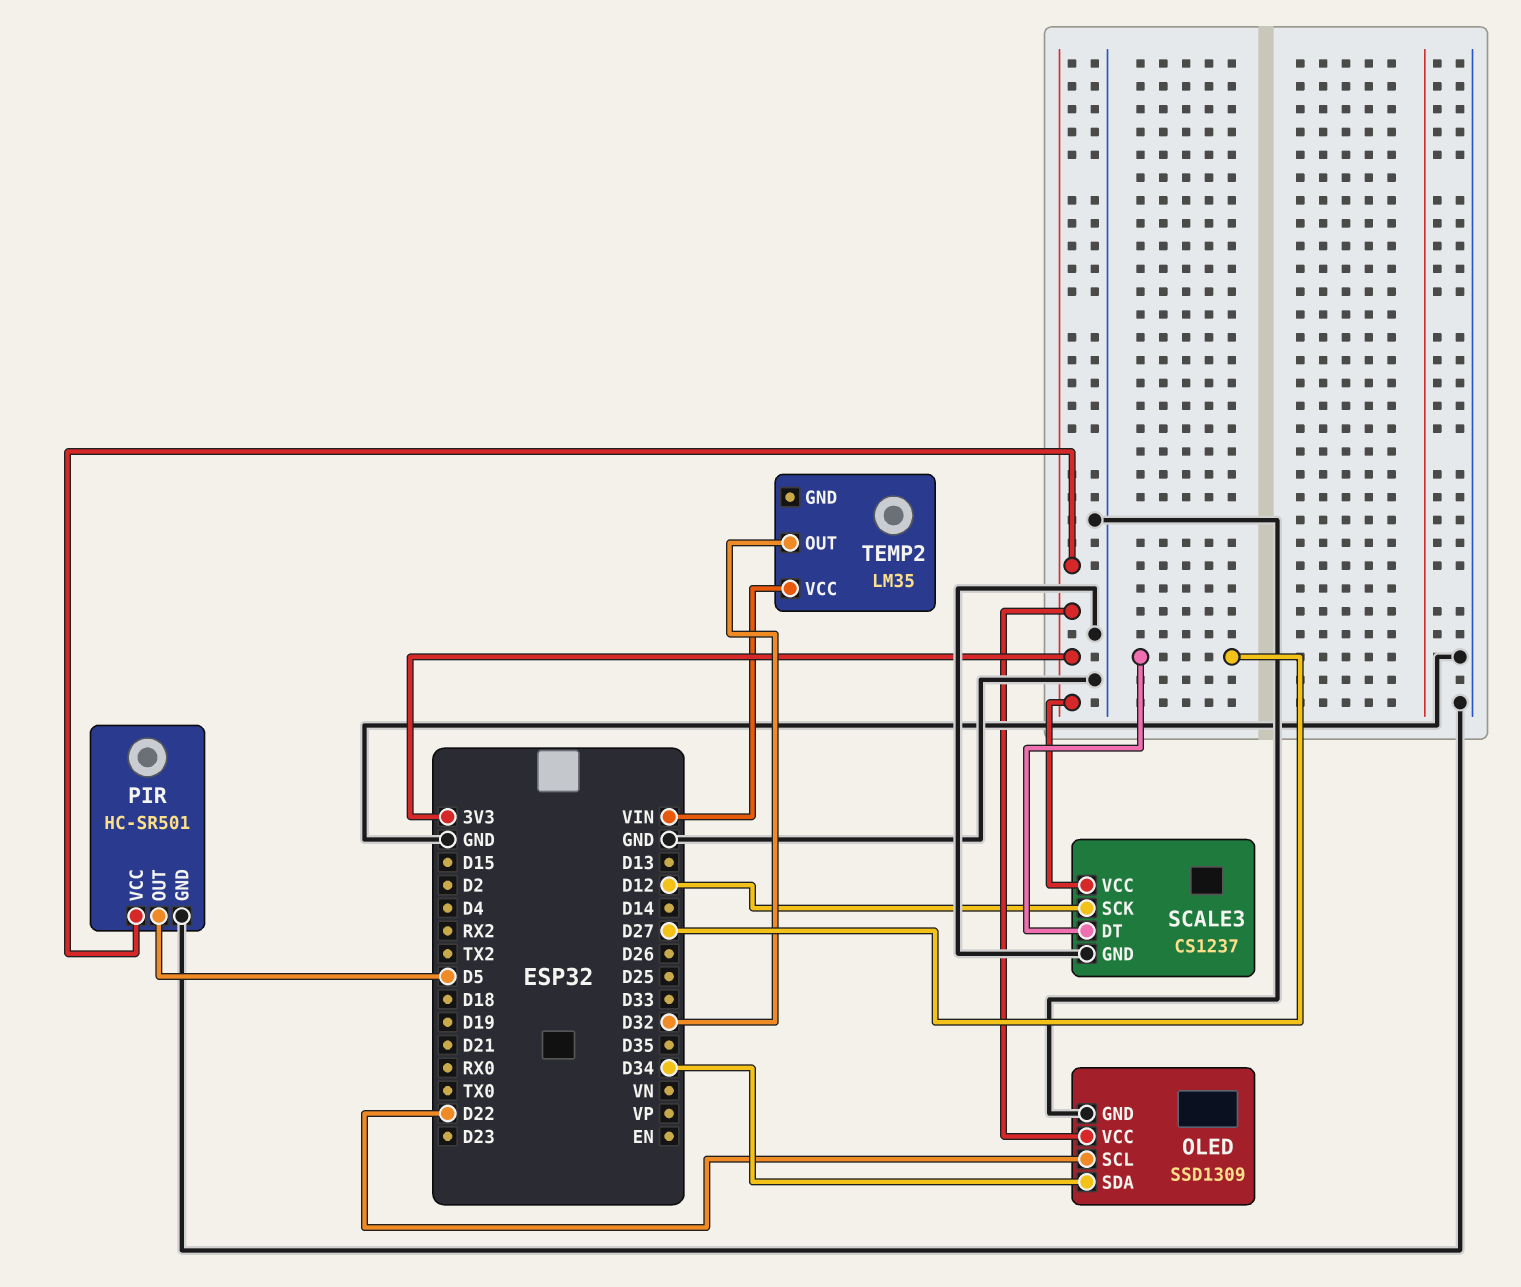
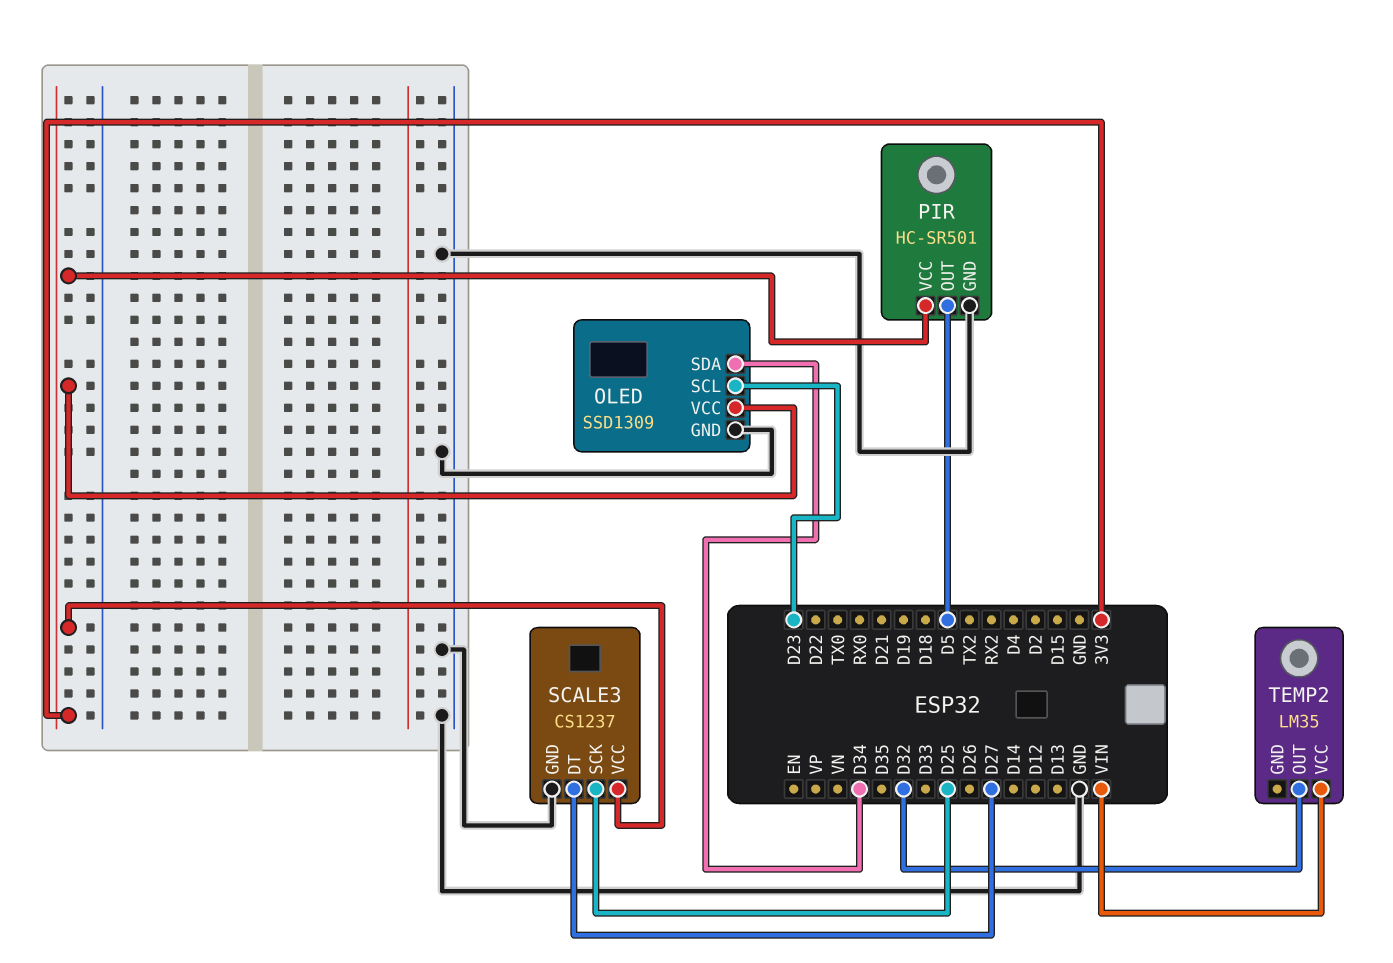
OLED pin SCL: D22 -> D23
SCALE3 pin SCK: D12 -> D25

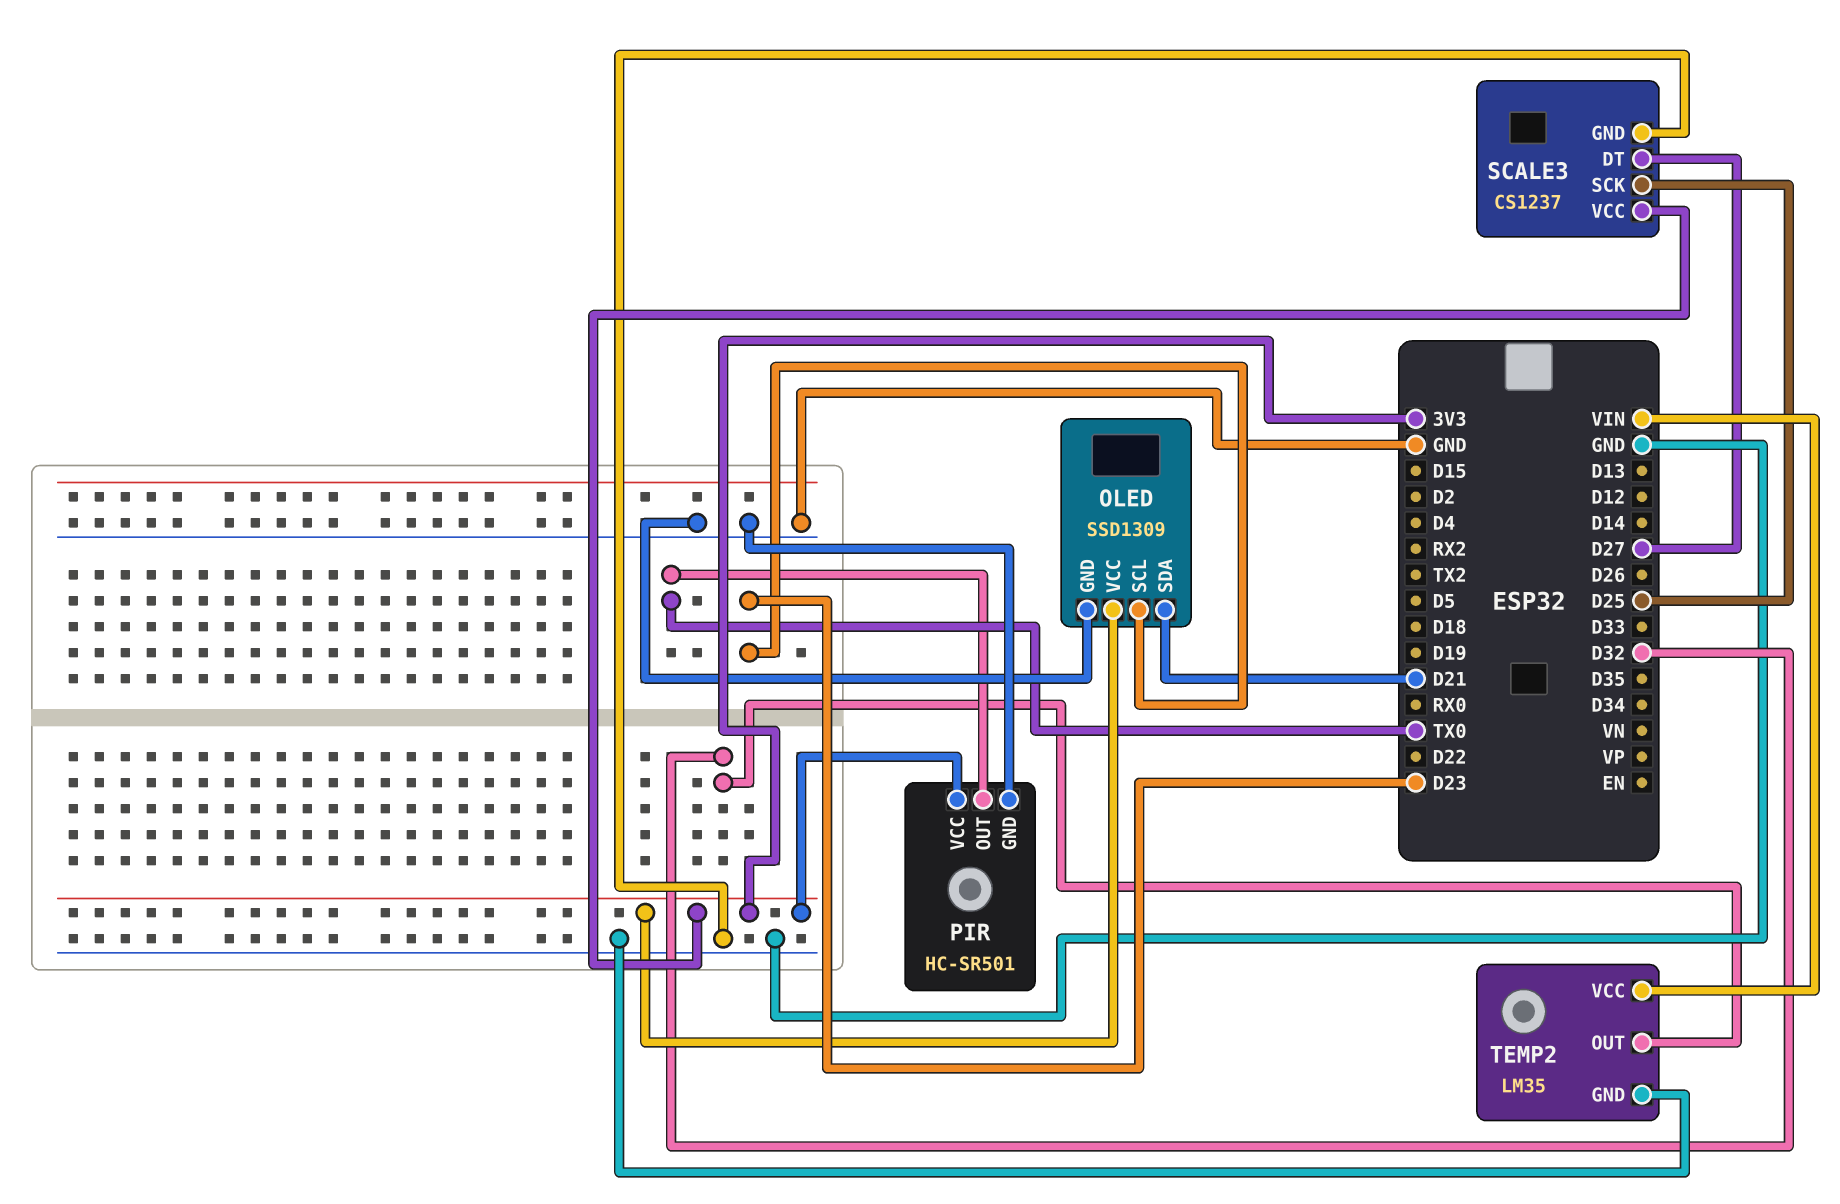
OLED pin SDA: D34 -> D21
PIR pin OUT: D5 -> TX0
TEMP2 pin GND: none -> GND

